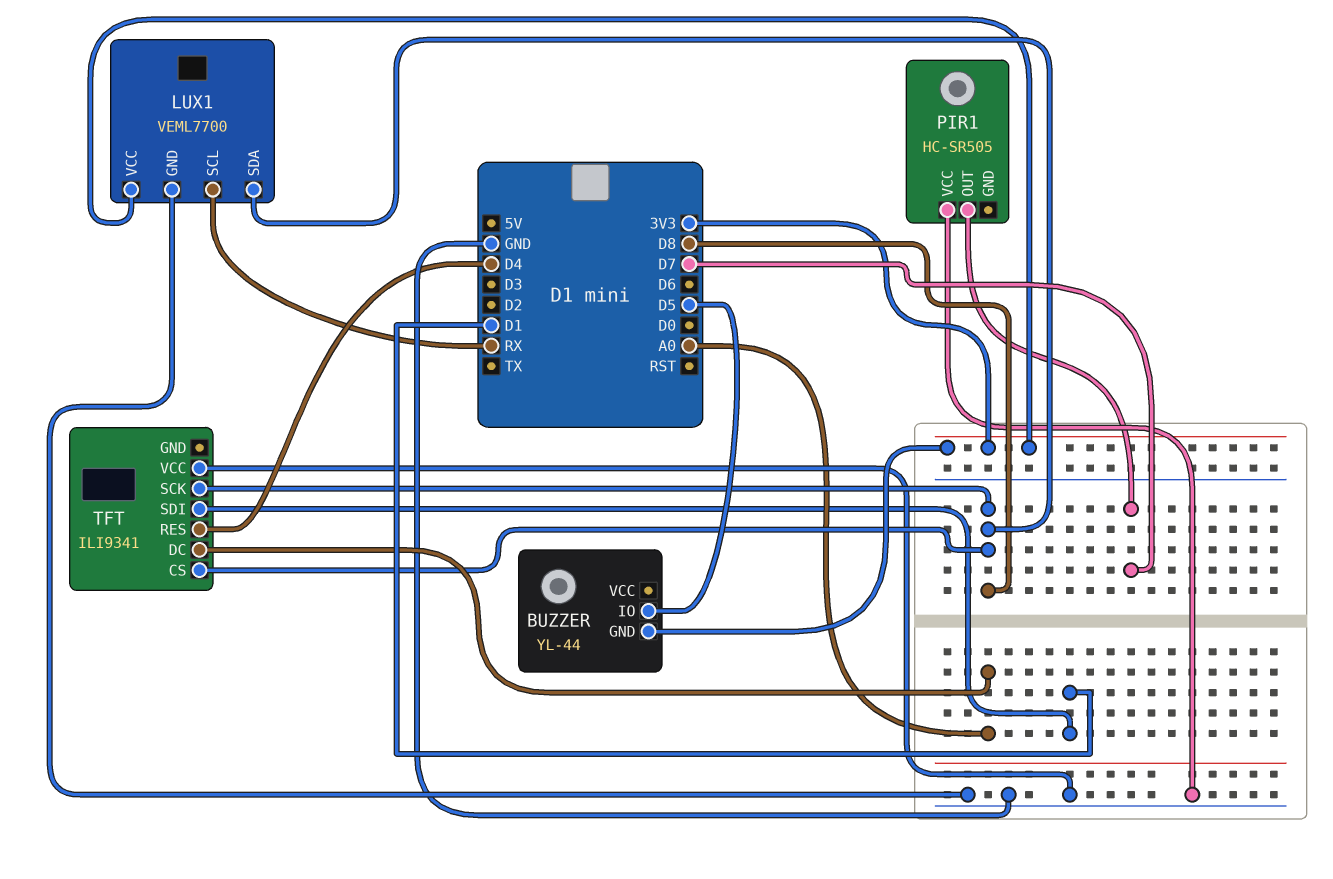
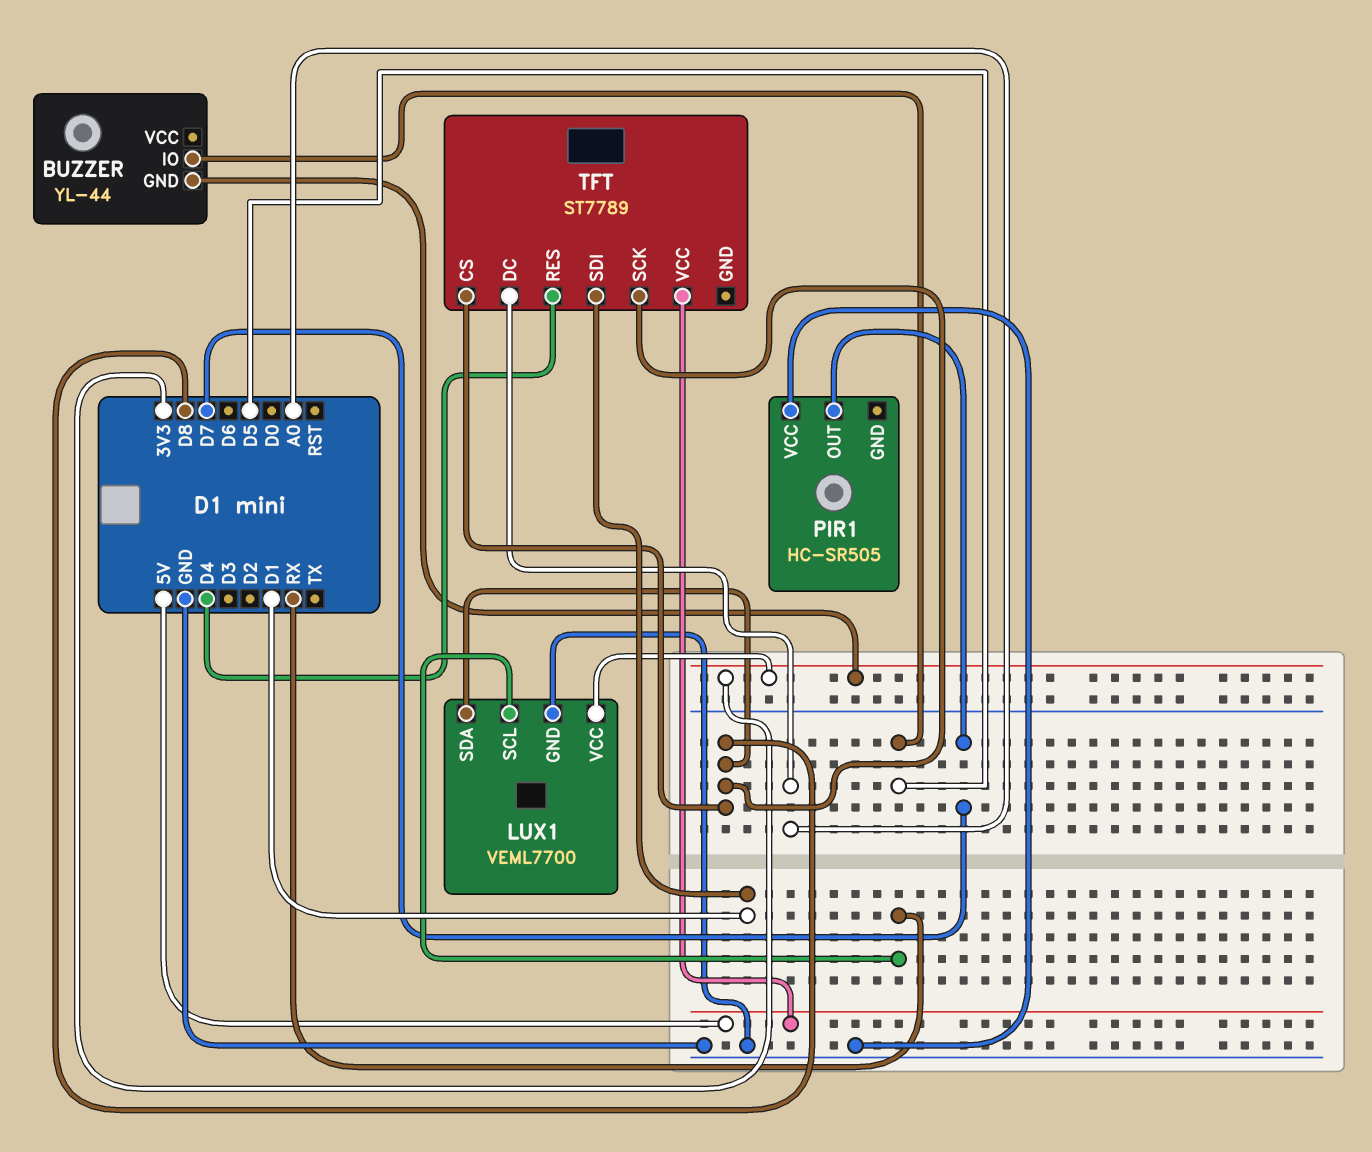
TFT: ILI9341 -> ST7789
TFT pin VCC: GND -> 5V

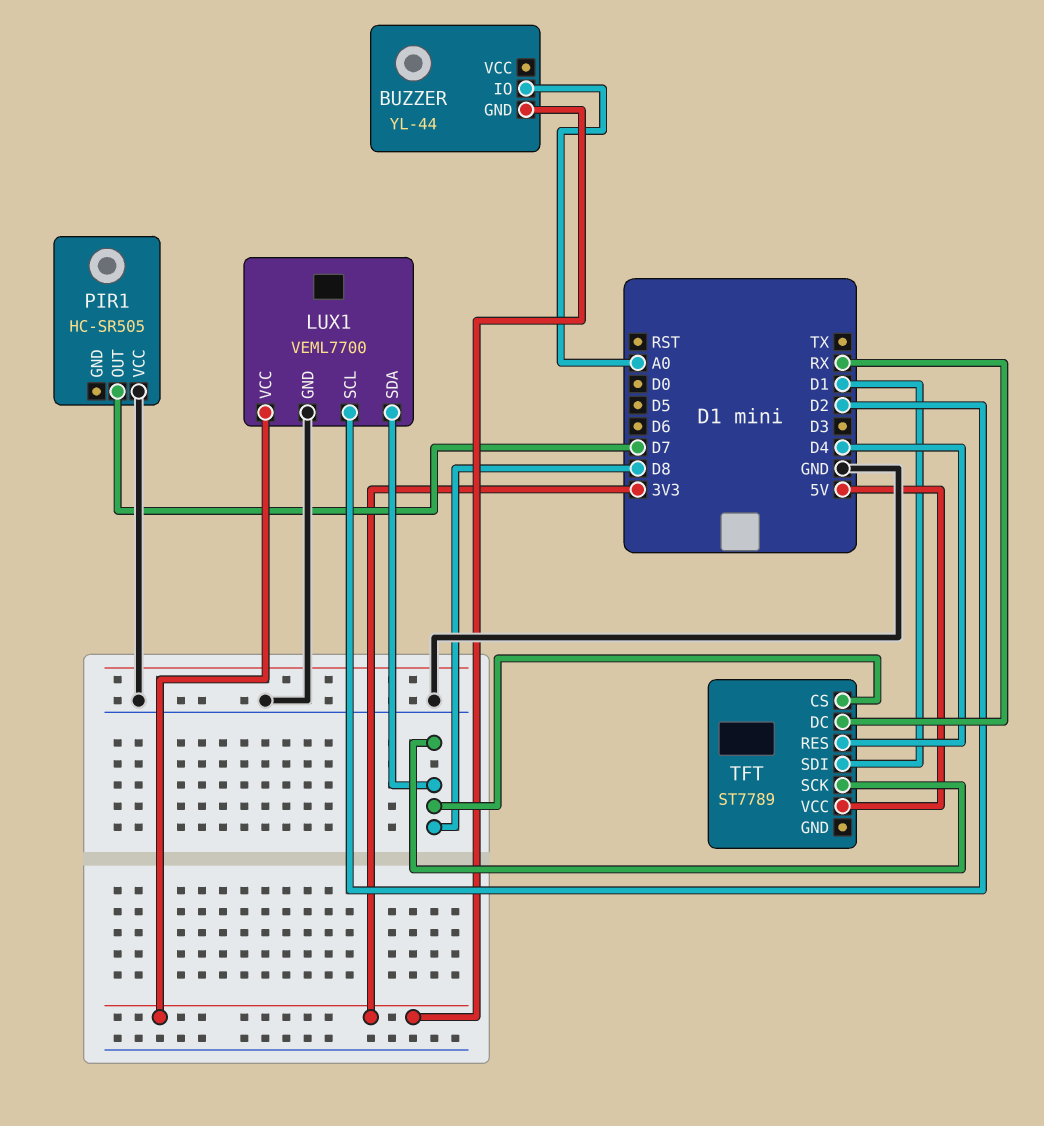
BUZZER pin IO: D5 -> A0
LUX1 pin SCL: RX -> D2
TFT pin DC: A0 -> RX

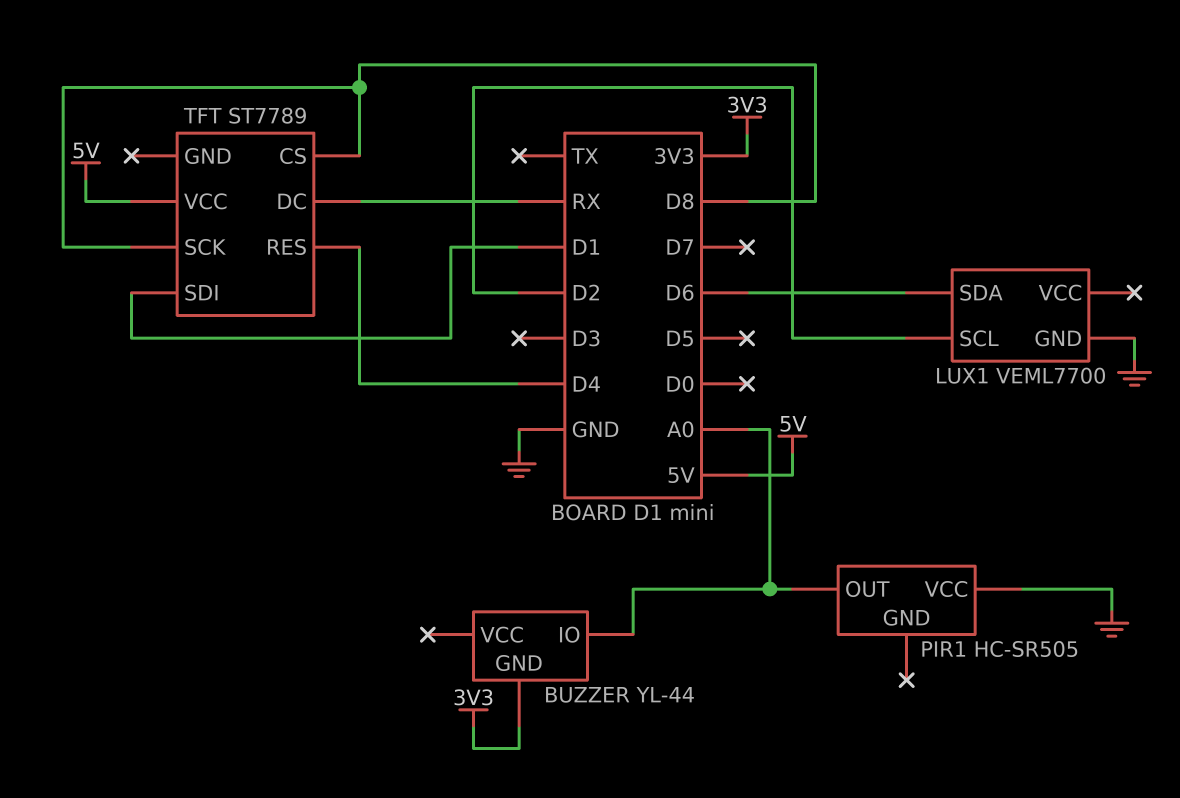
LUX1 pin SDA: D8 -> D6
LUX1 pin VCC: 3V3 -> none
PIR1 pin OUT: D7 -> A0

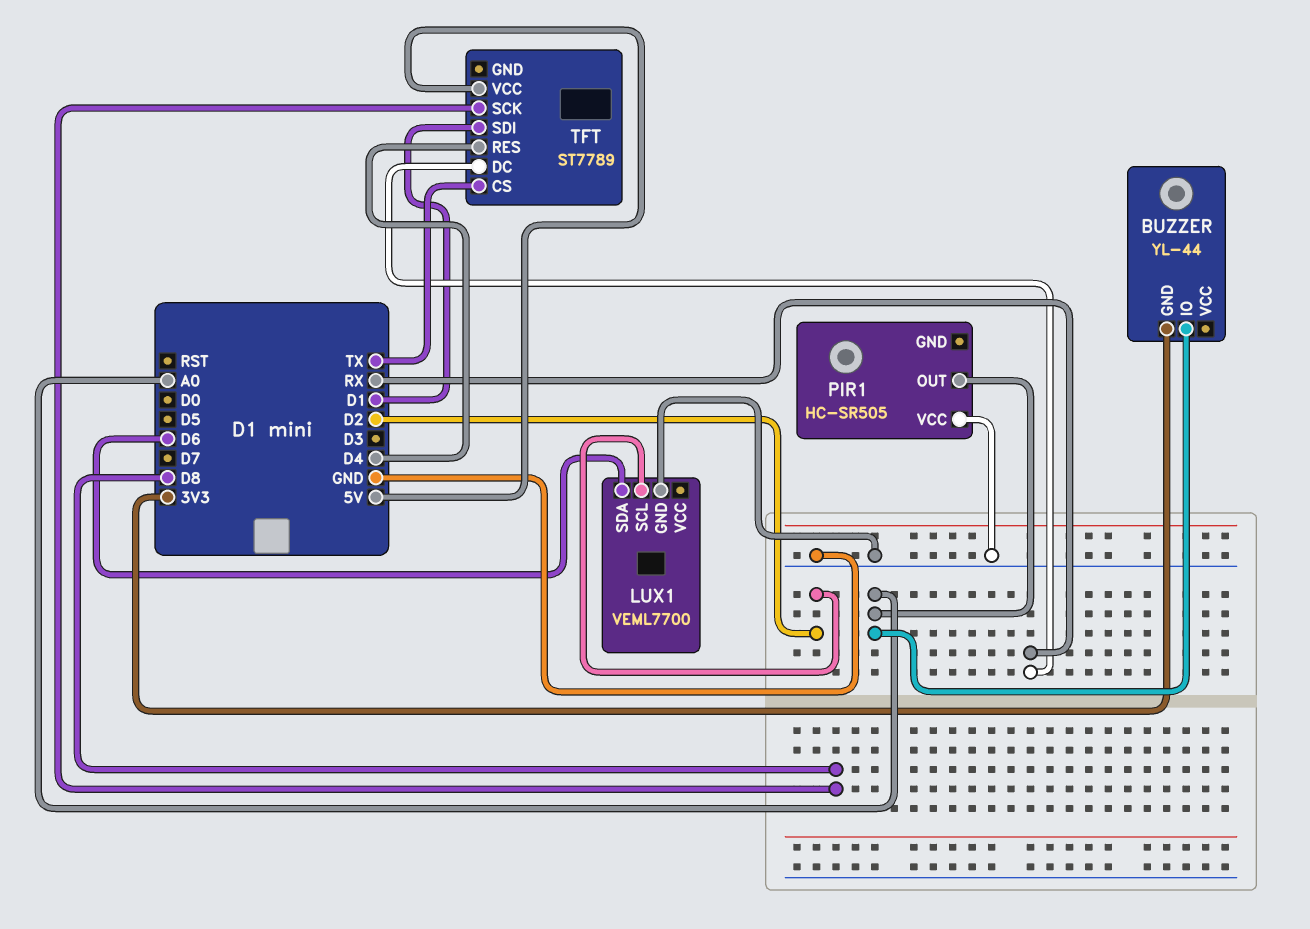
TFT pin CS: D8 -> TX

